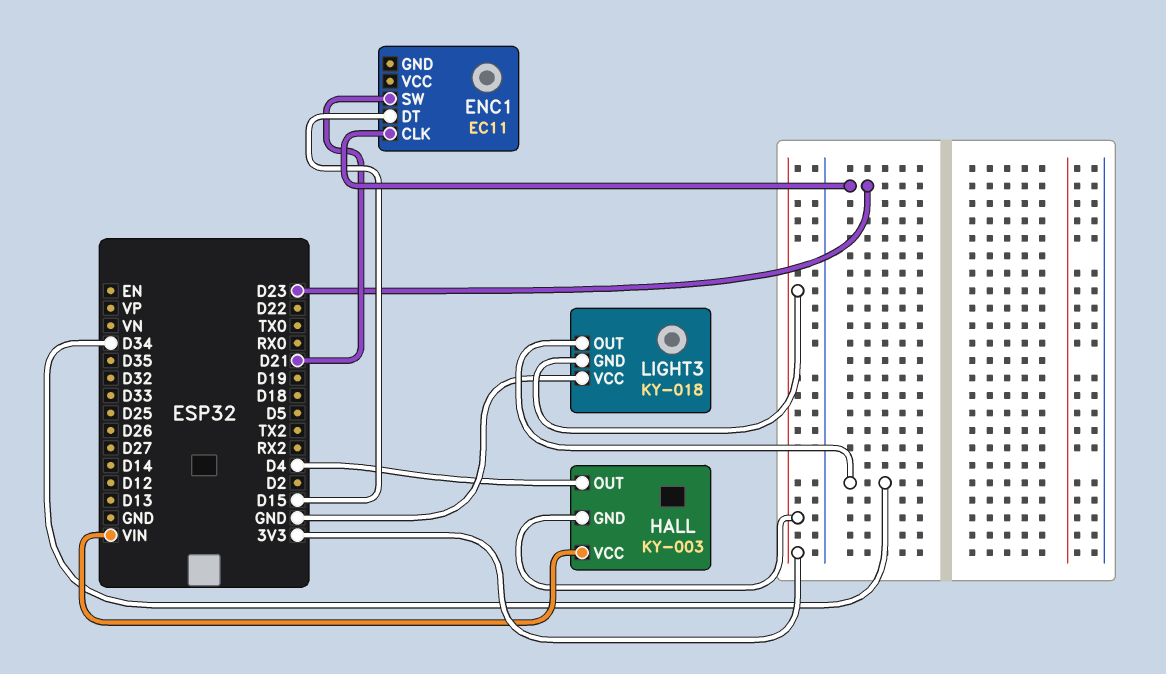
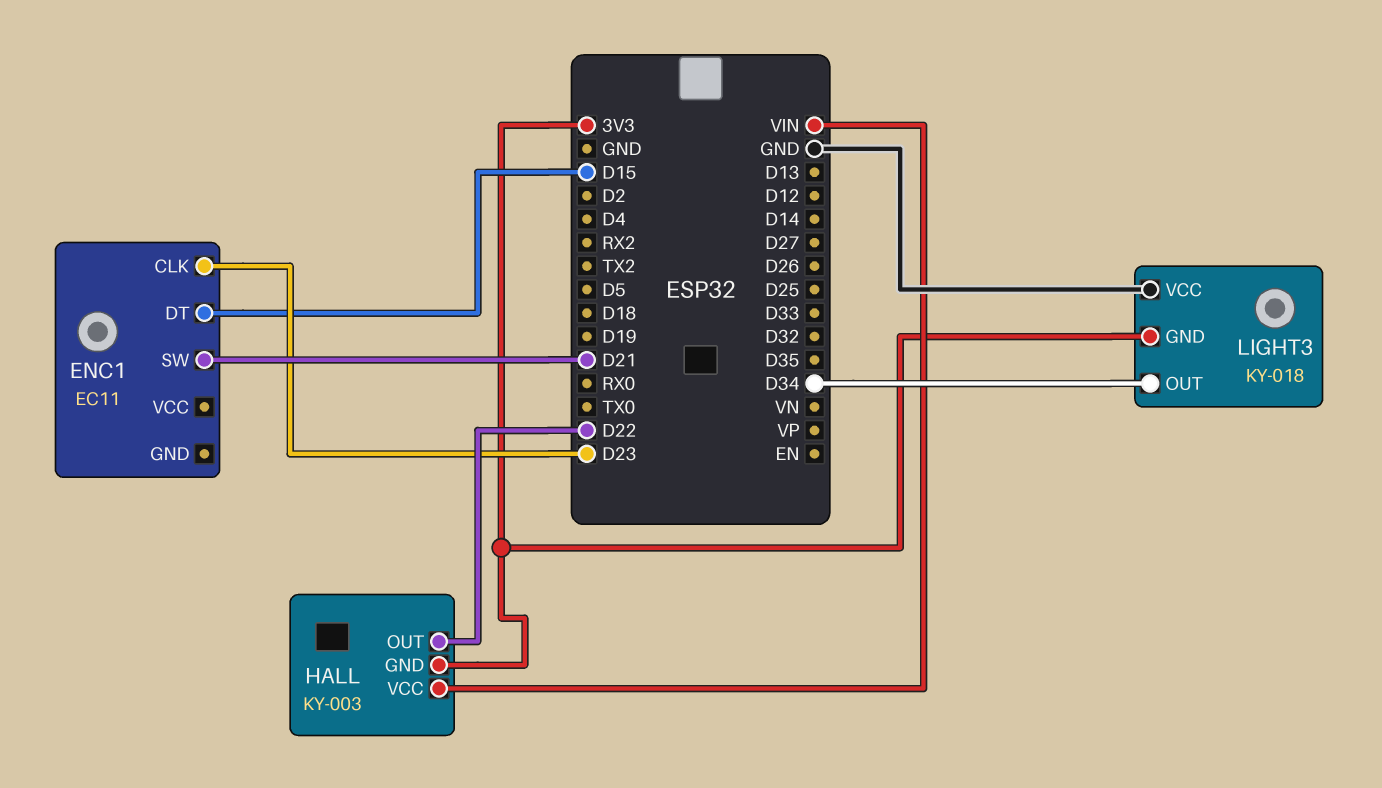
HALL pin OUT: D4 -> D22

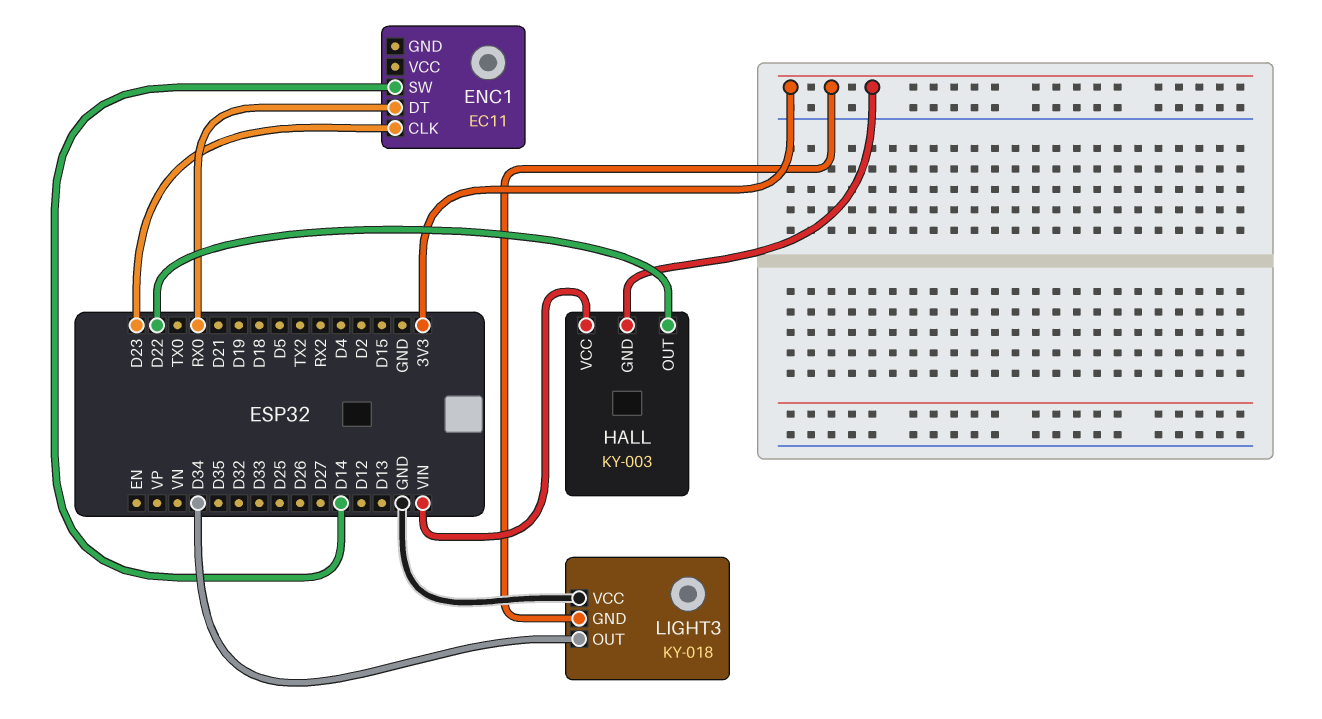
ENC1 pin DT: D15 -> RX0
ENC1 pin SW: D21 -> D14

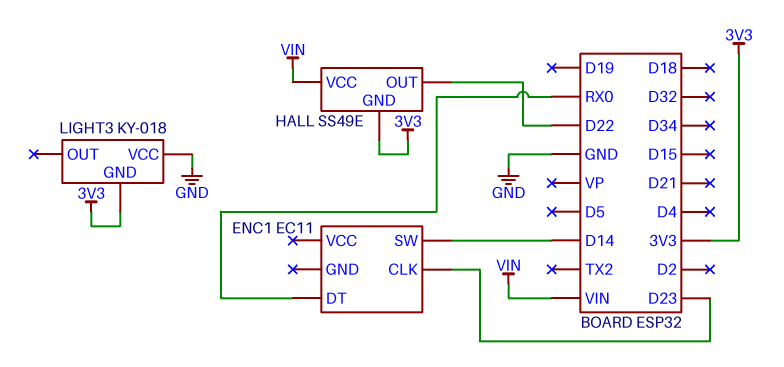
HALL: KY-003 -> SS49E
LIGHT3 pin OUT: D34 -> none

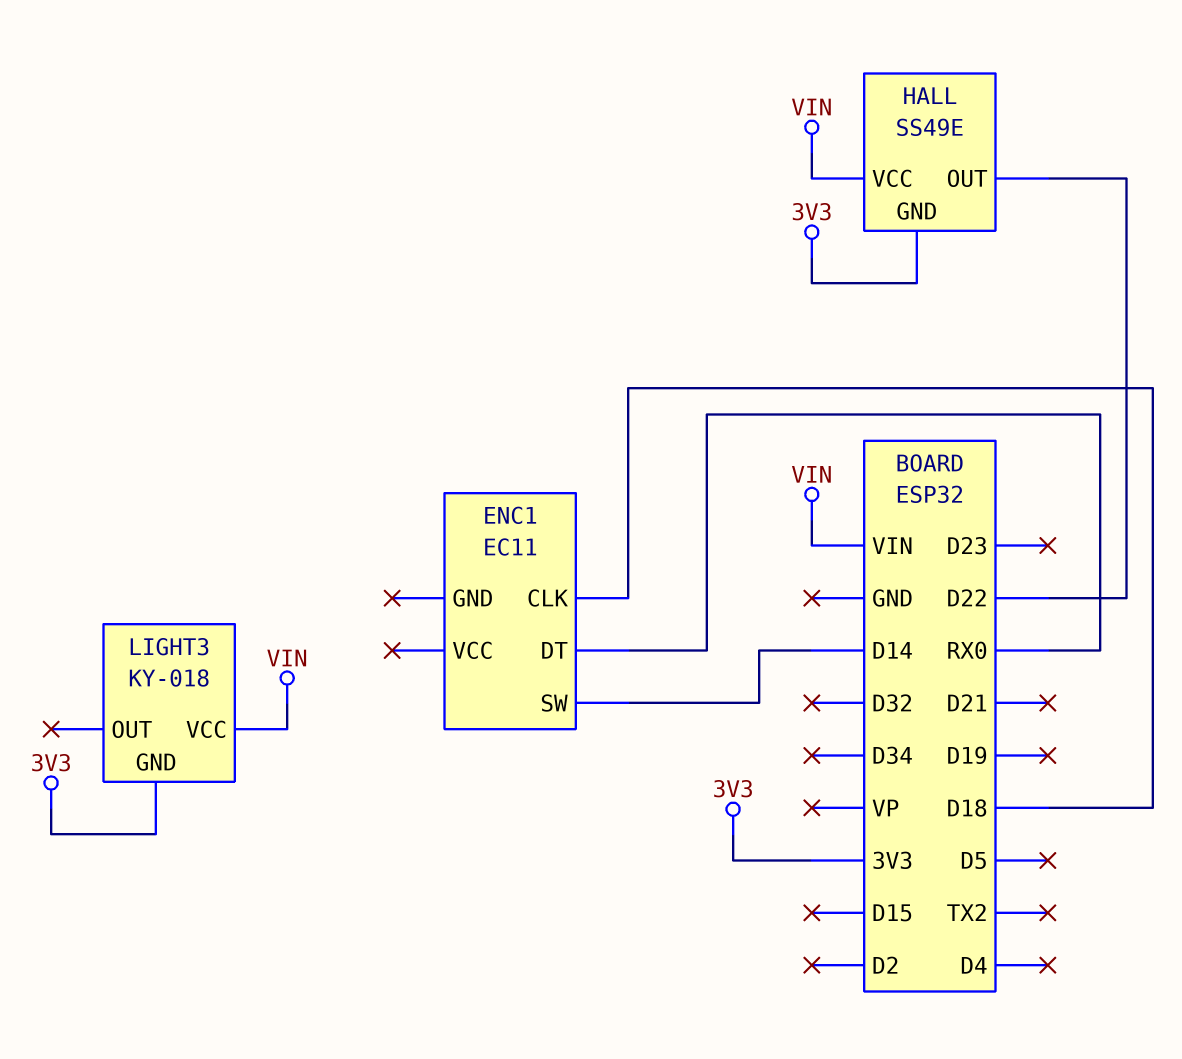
ENC1 pin CLK: D23 -> D18
LIGHT3 pin VCC: GND -> VIN

